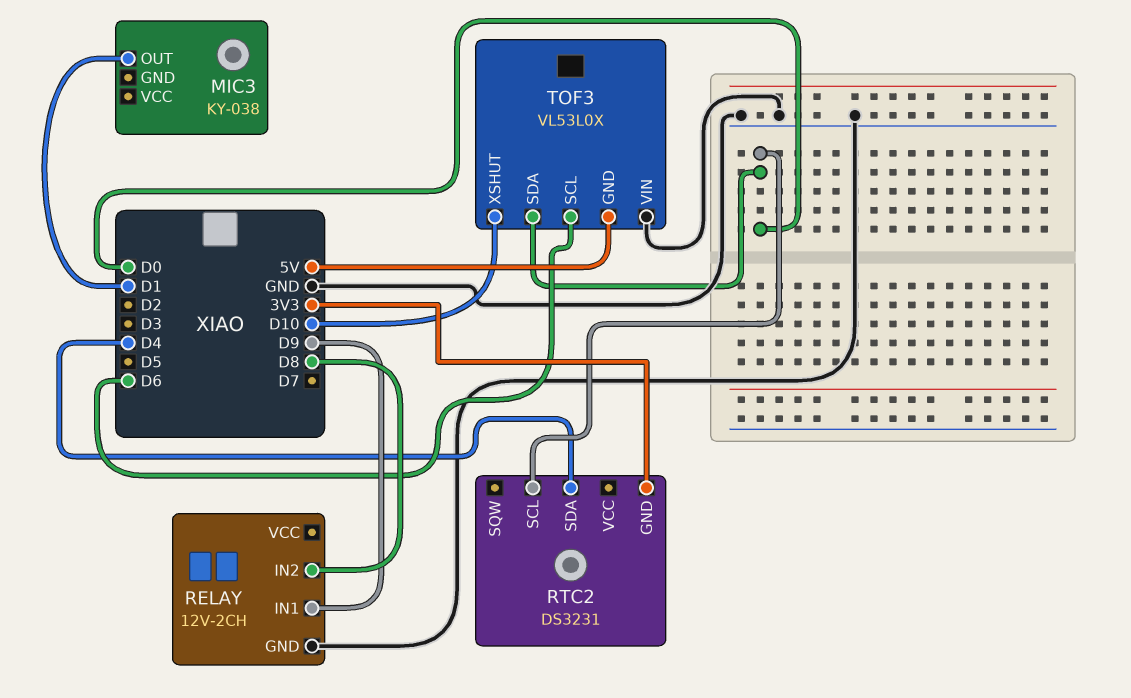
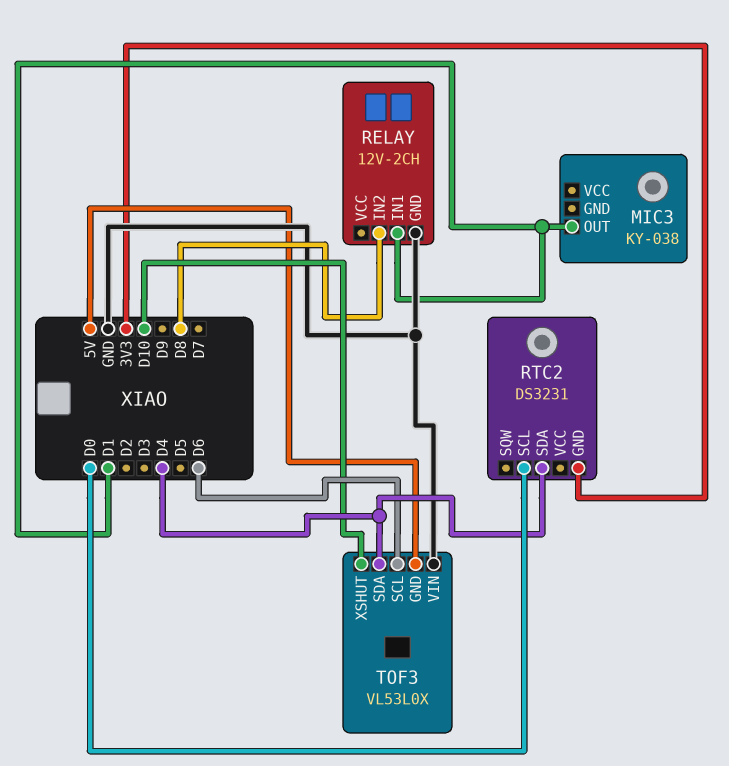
RELAY pin IN1: D9 -> D1
TOF3 pin SDA: D0 -> D4

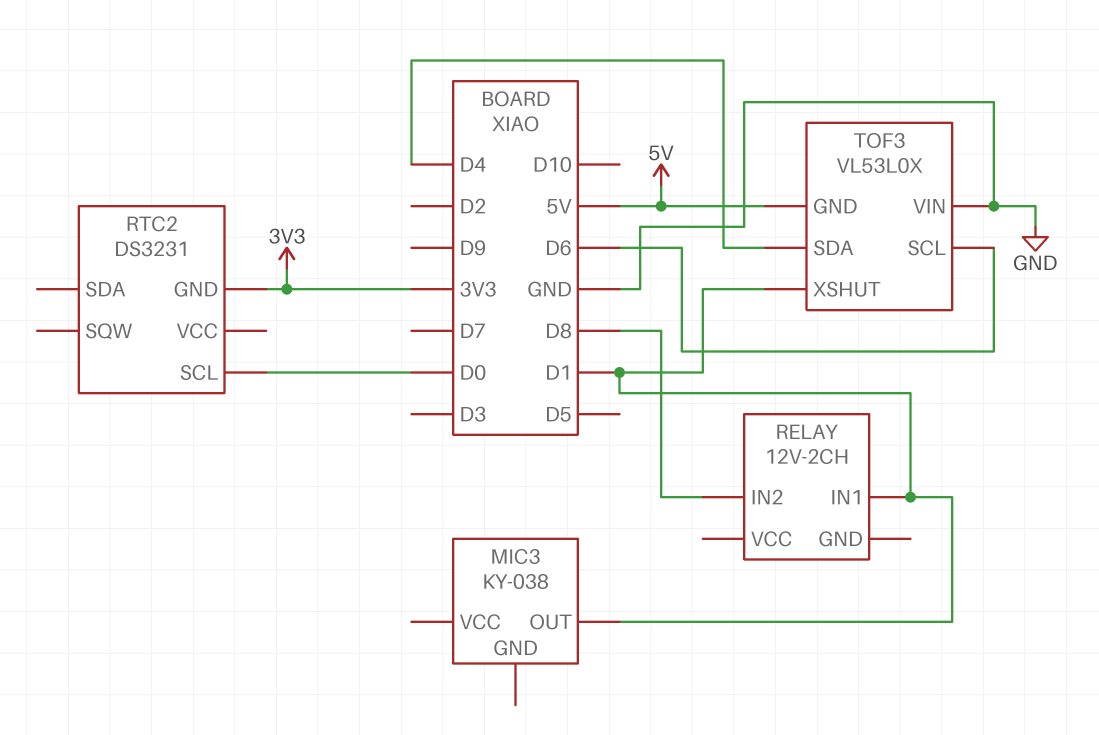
RELAY pin GND: GND -> none
RTC2 pin SDA: D4 -> none
TOF3 pin XSHUT: D10 -> D1

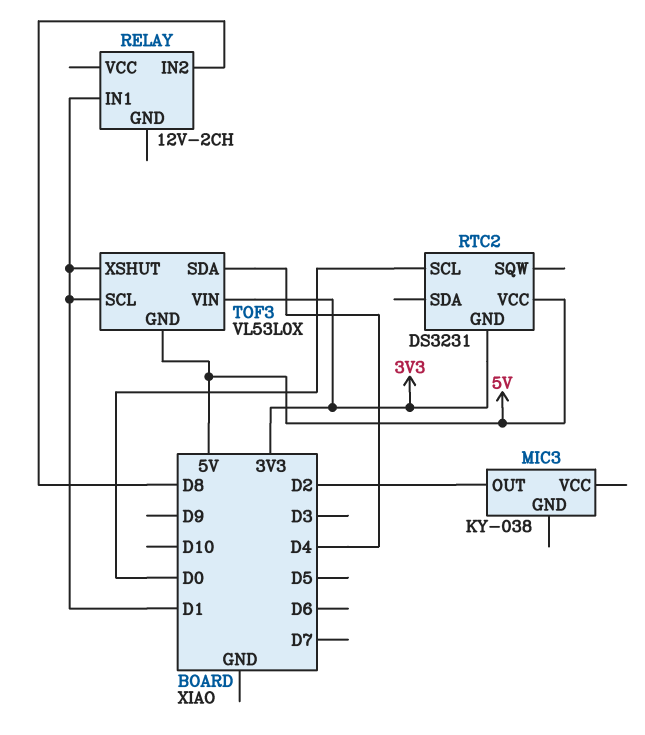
MIC3 pin OUT: D1 -> D2
RTC2 pin VCC: none -> 5V
TOF3 pin SCL: D6 -> D1
TOF3 pin VIN: GND -> 3V3

